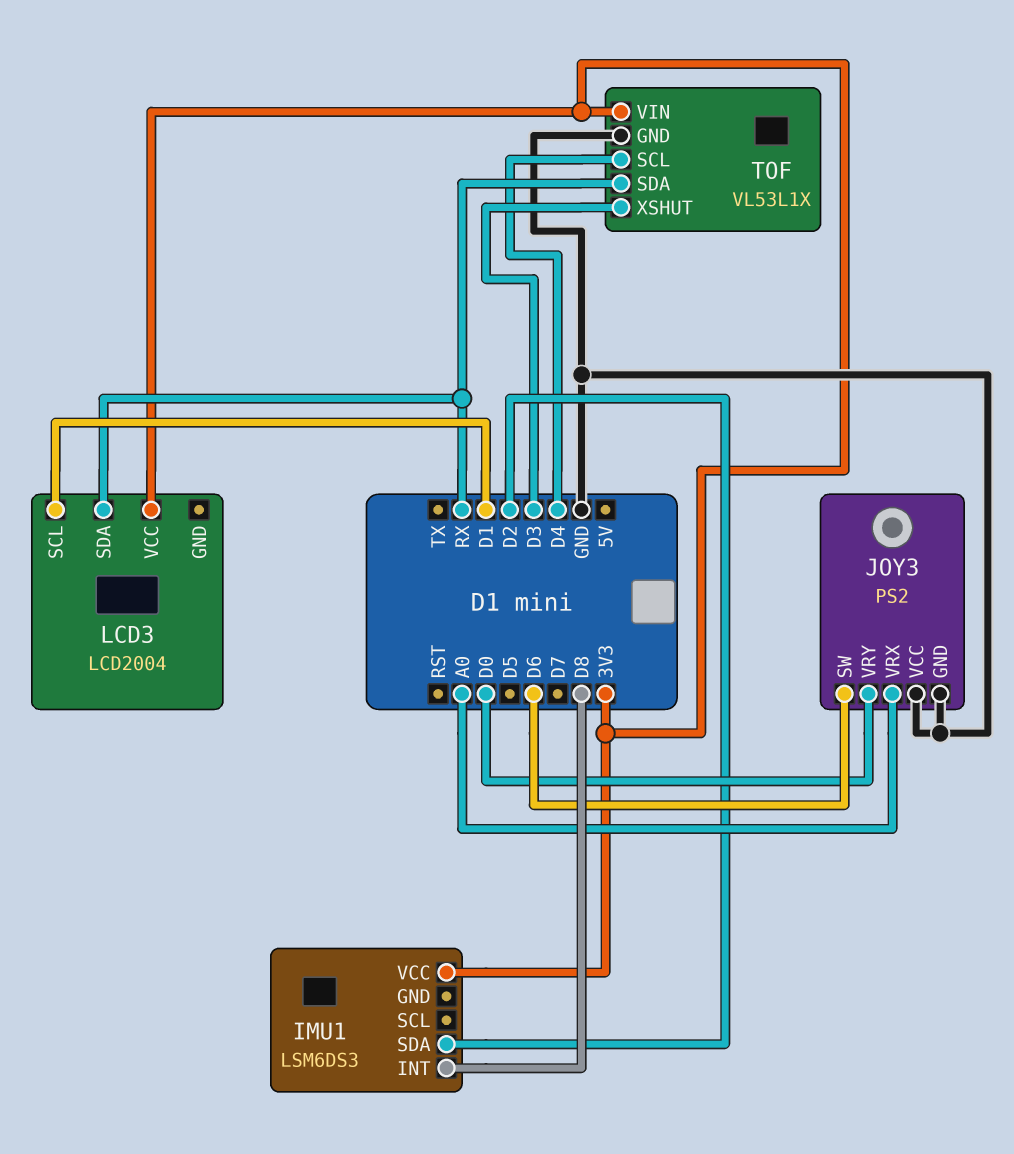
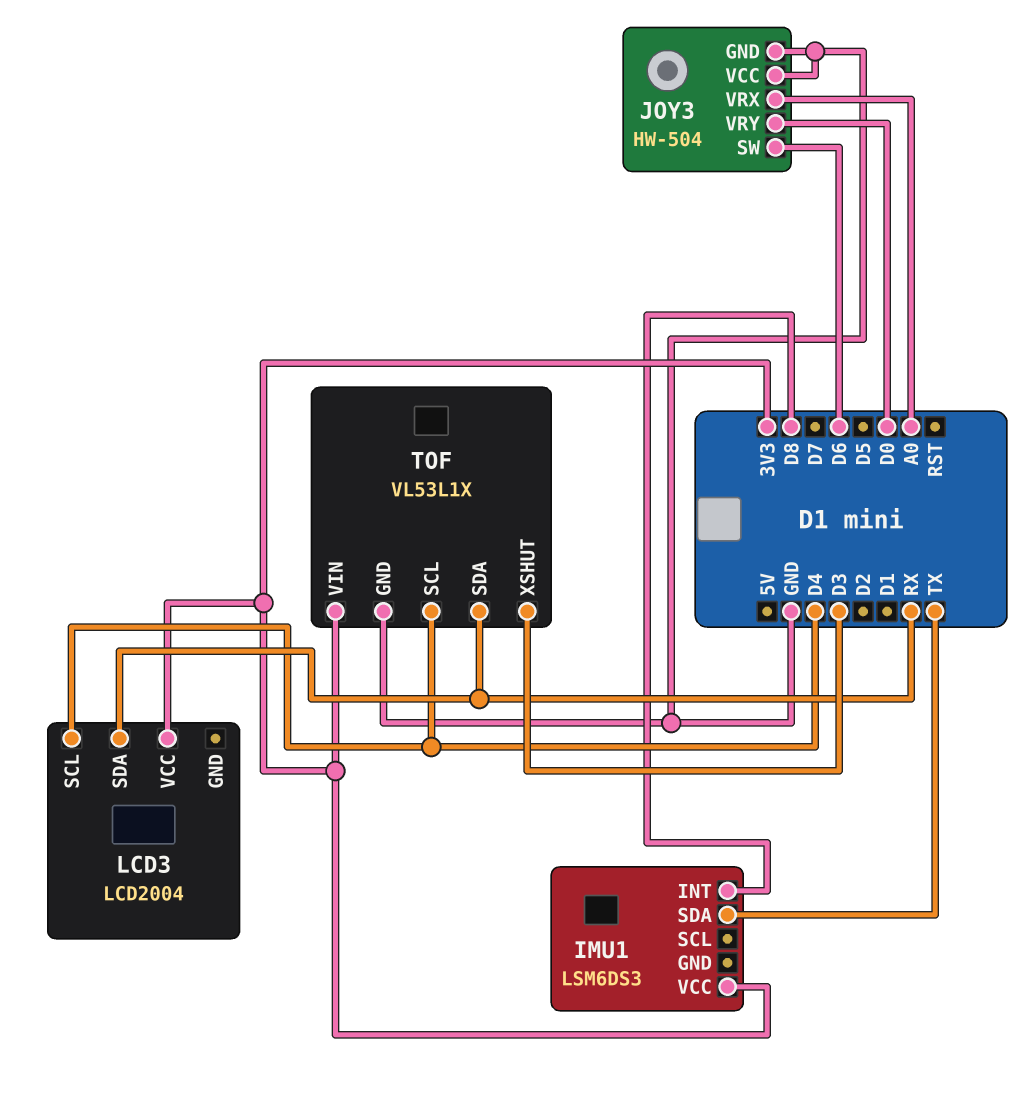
IMU1 pin SDA: D2 -> TX
JOY3: PS2 -> HW-504
LCD3 pin SCL: D1 -> D4

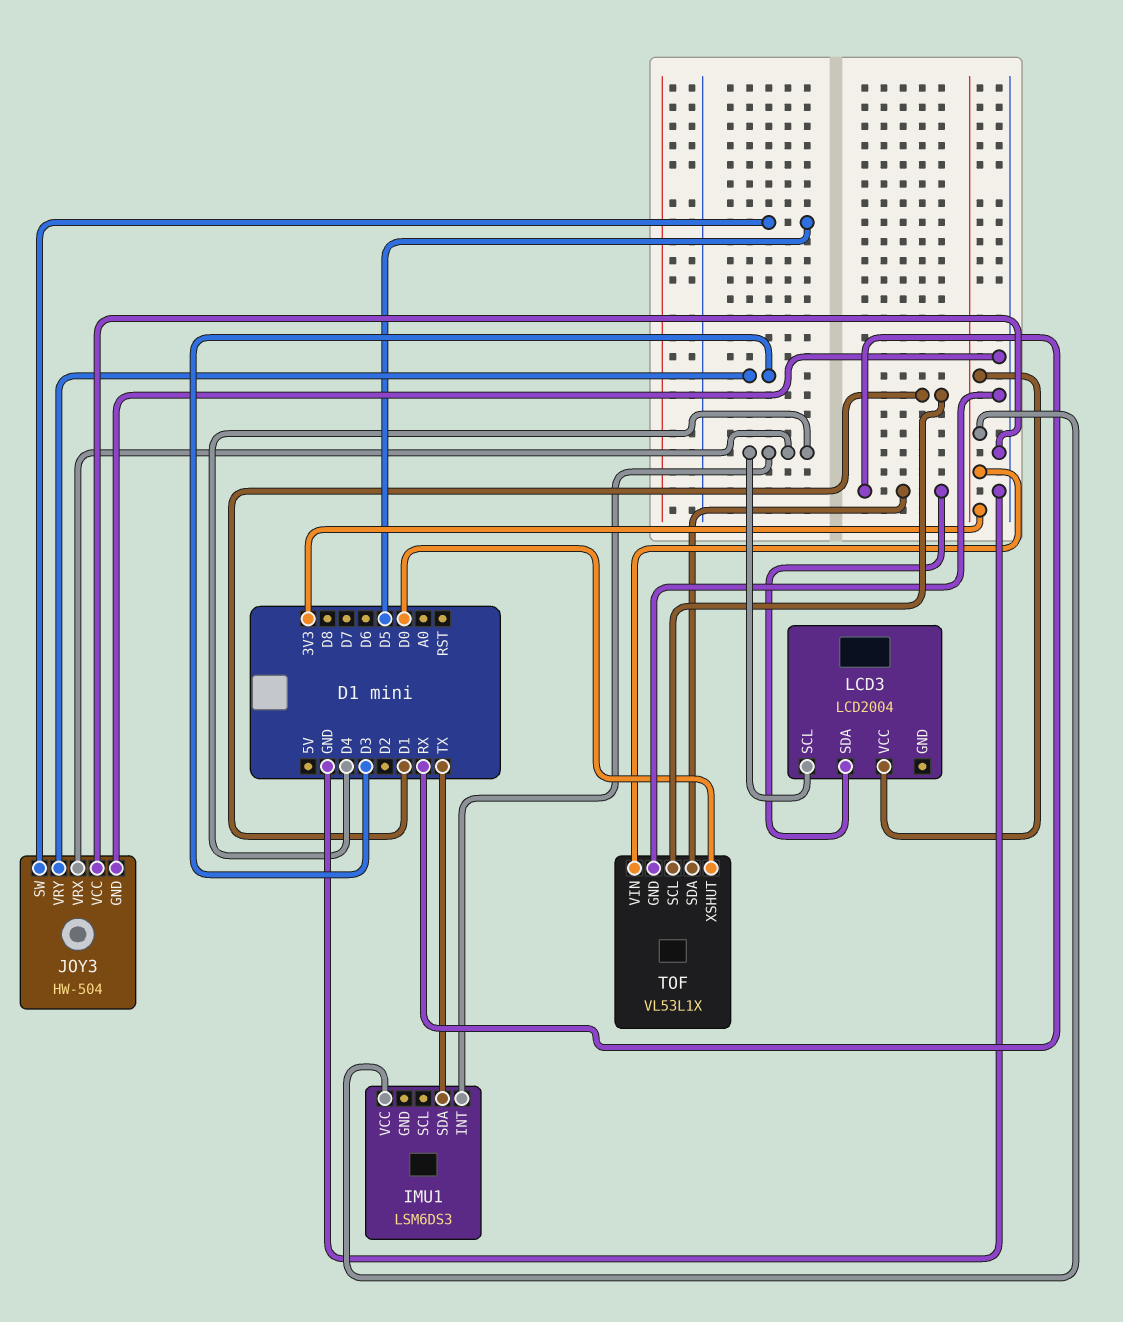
IMU1 pin INT: D8 -> D4
JOY3 pin SW: D6 -> D5
JOY3 pin VRX: A0 -> D4
JOY3 pin VRY: D0 -> D3
TOF pin SCL: D4 -> D1
TOF pin XSHUT: D3 -> D0

